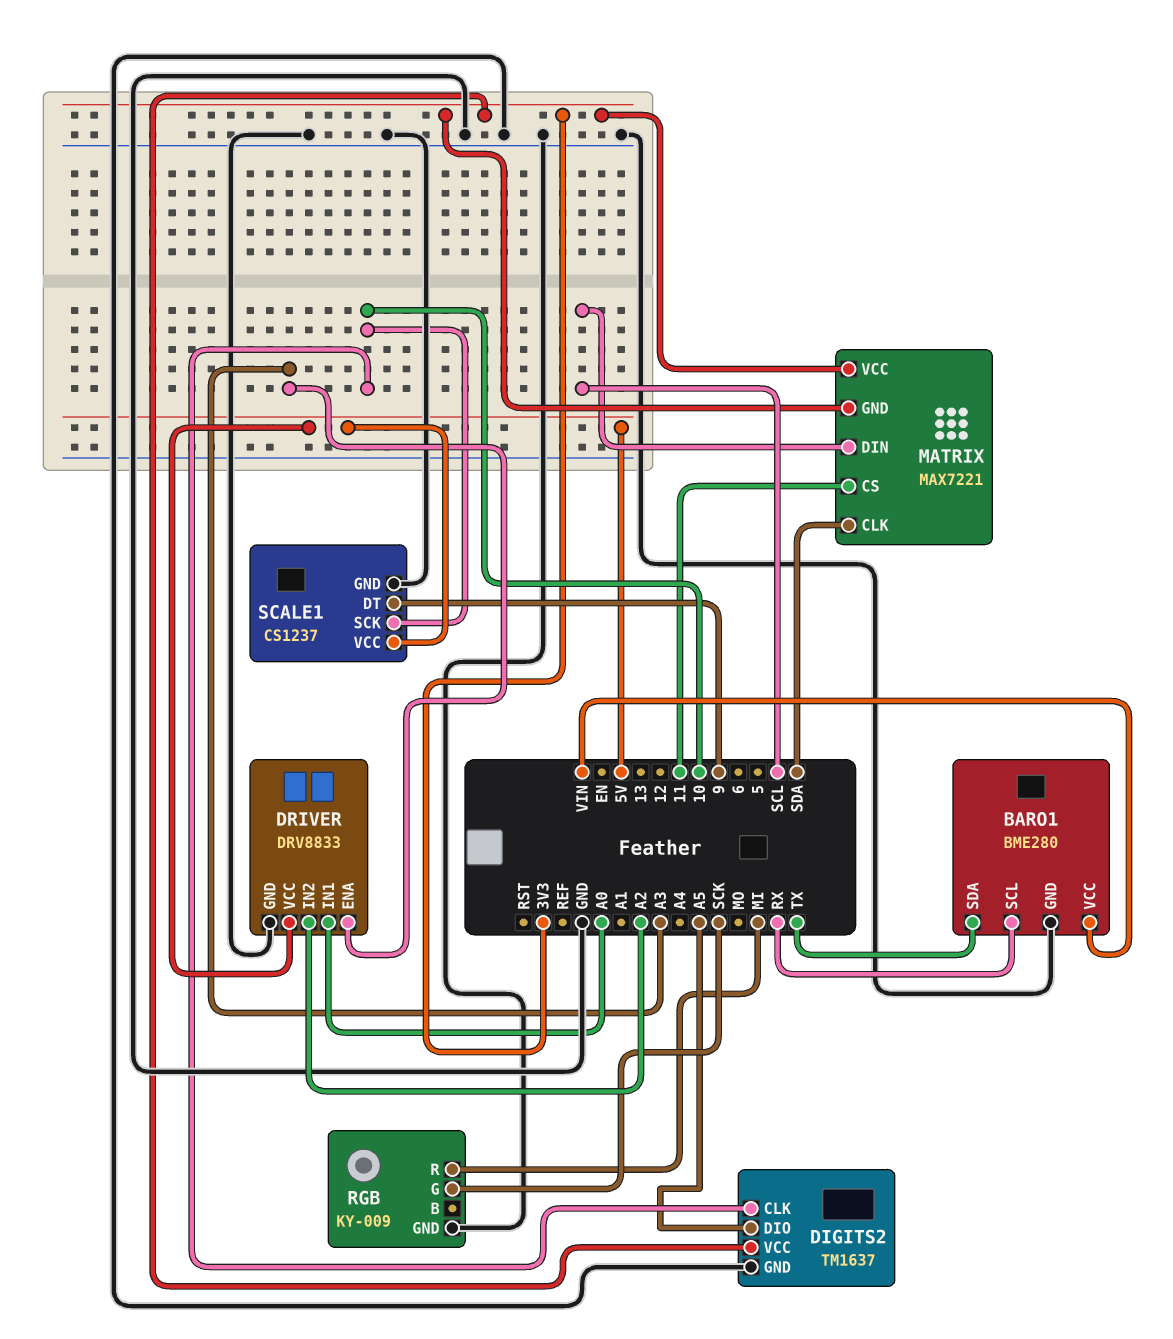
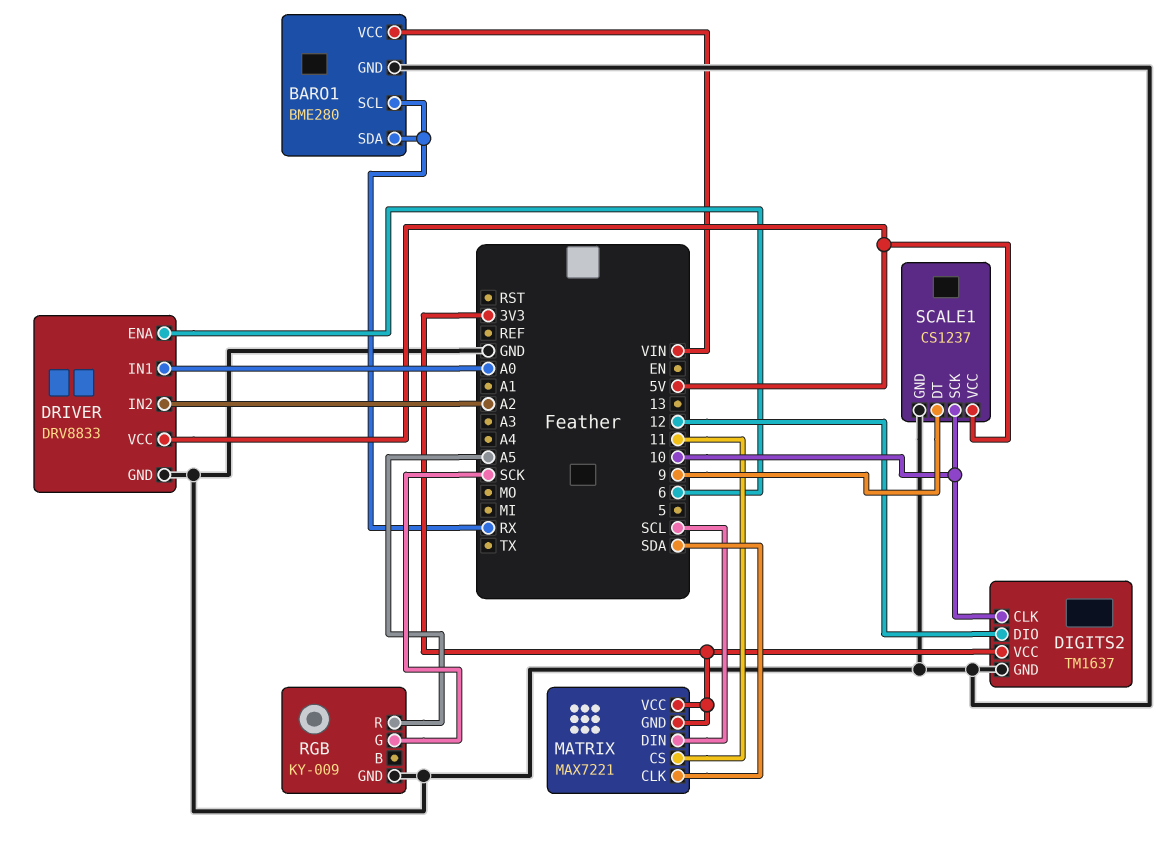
BARO1 pin SDA: TX -> RX
DIGITS2 pin DIO: A5 -> 12
DRIVER pin ENA: A3 -> 6
RGB pin R: MI -> A5

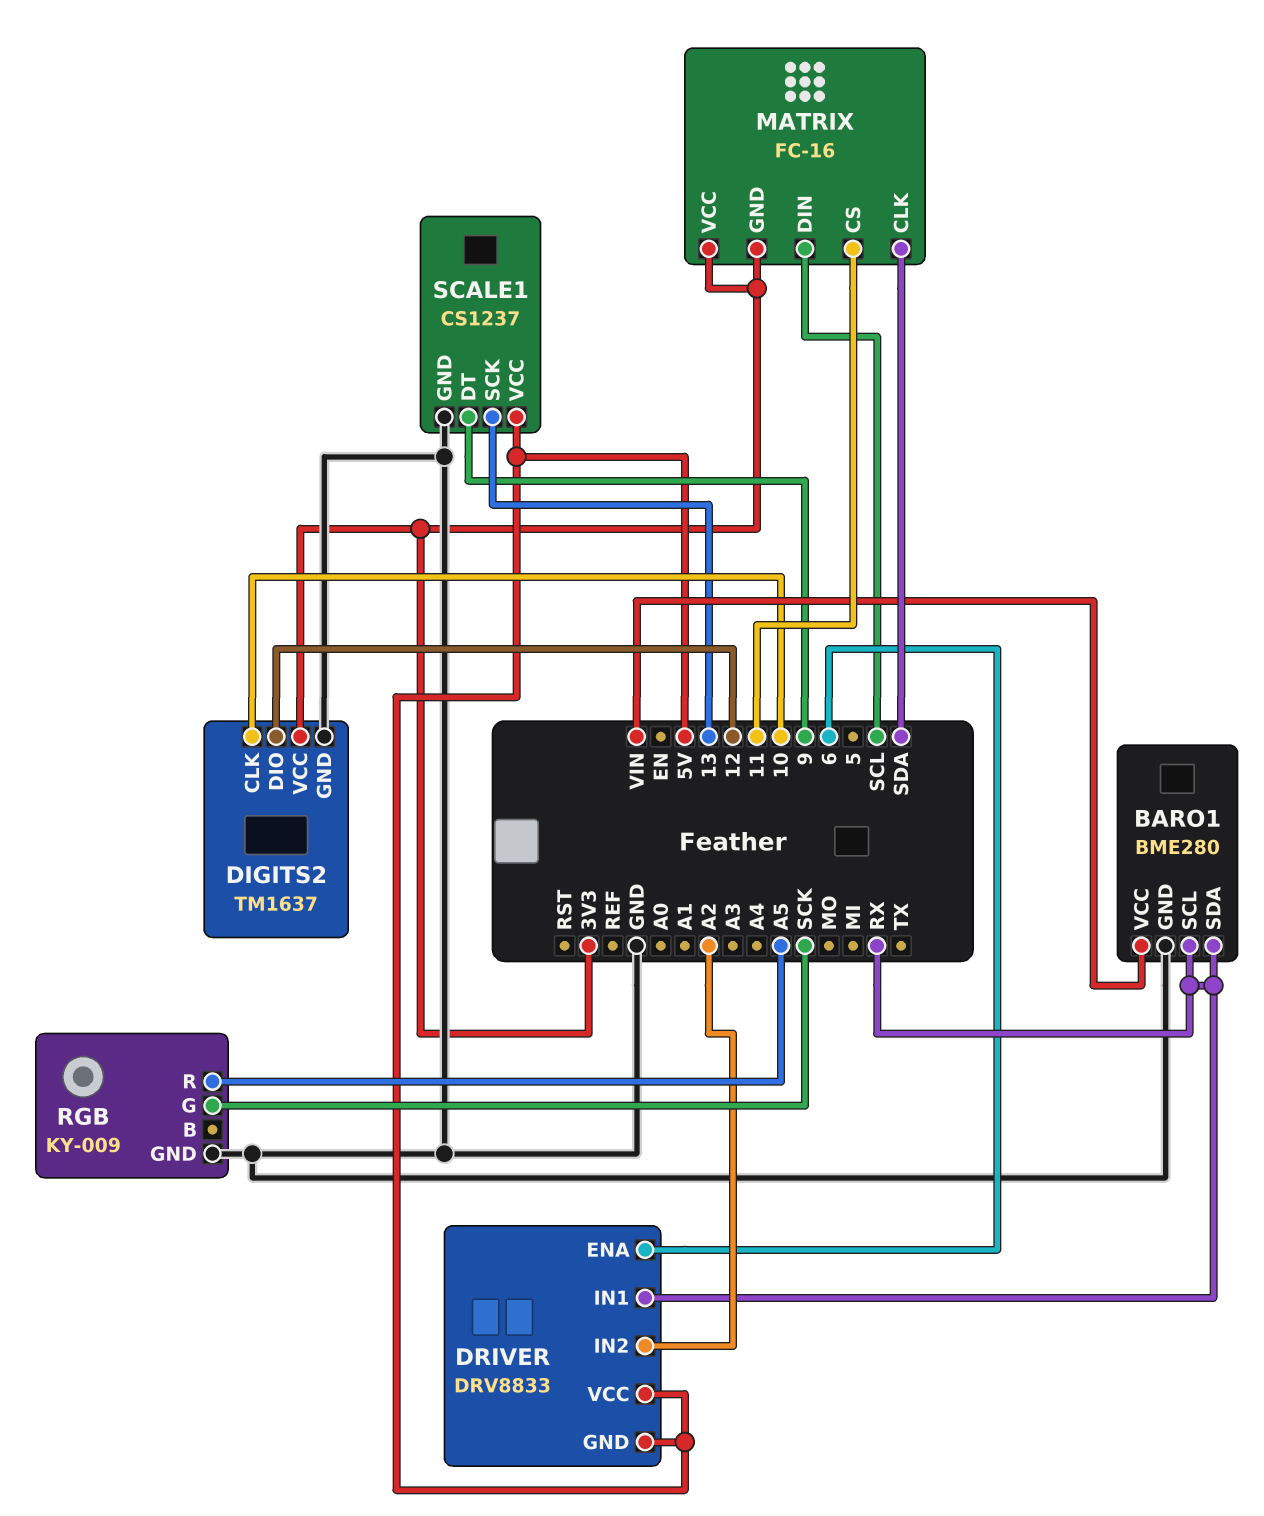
DRIVER pin GND: GND -> 5V
DRIVER pin IN1: A0 -> RX
MATRIX: MAX7221 -> FC-16
SCALE1 pin SCK: 10 -> 13

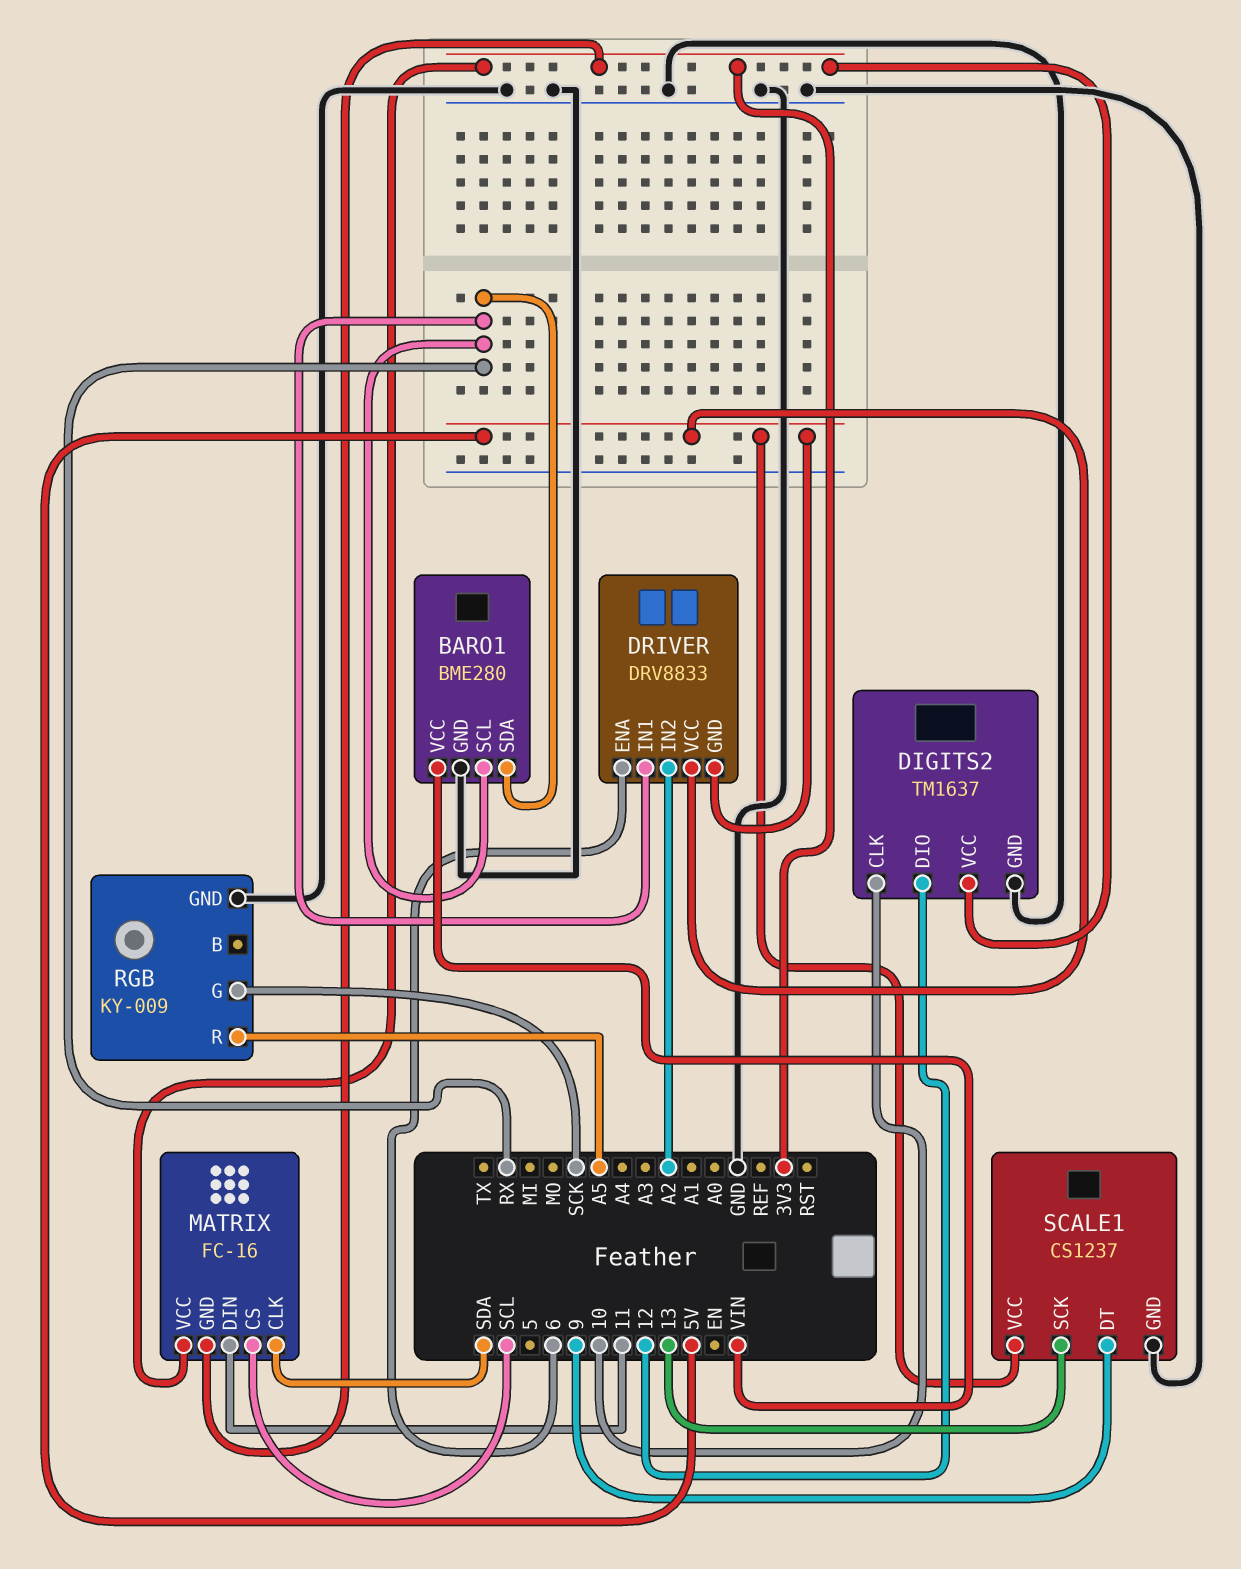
MATRIX pin CS: 11 -> SCL
MATRIX pin DIN: SCL -> 11

